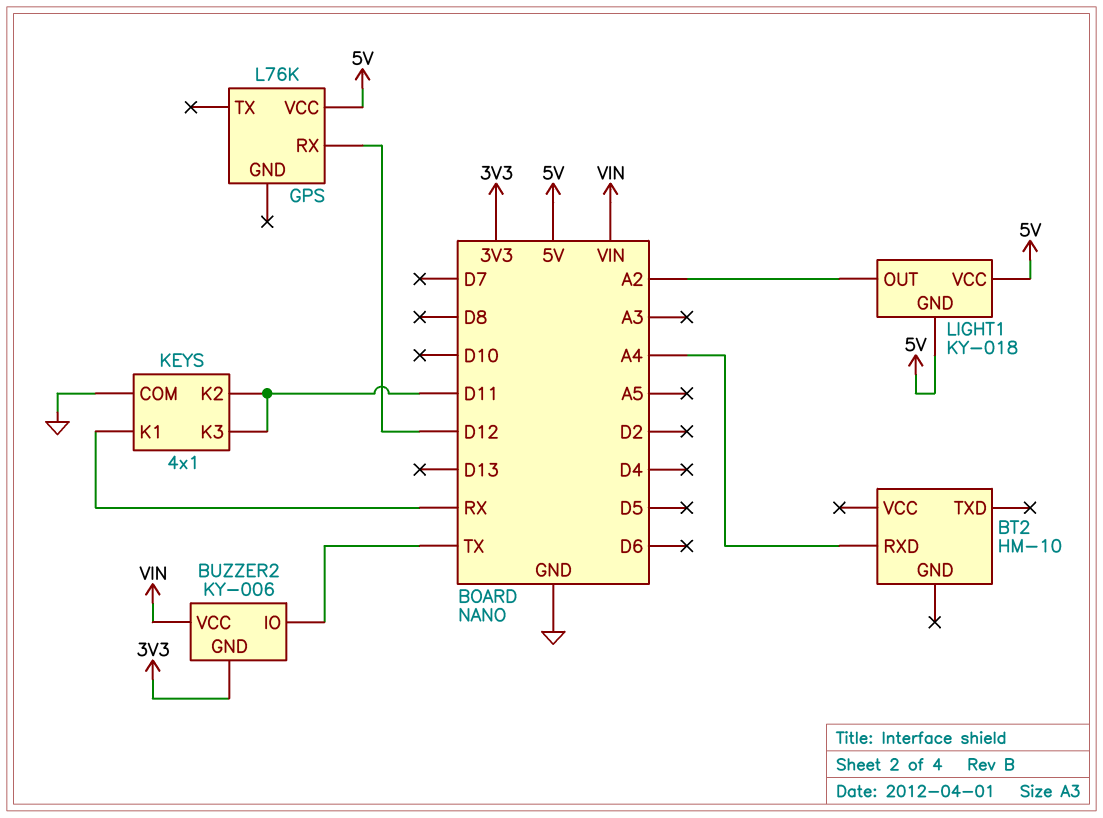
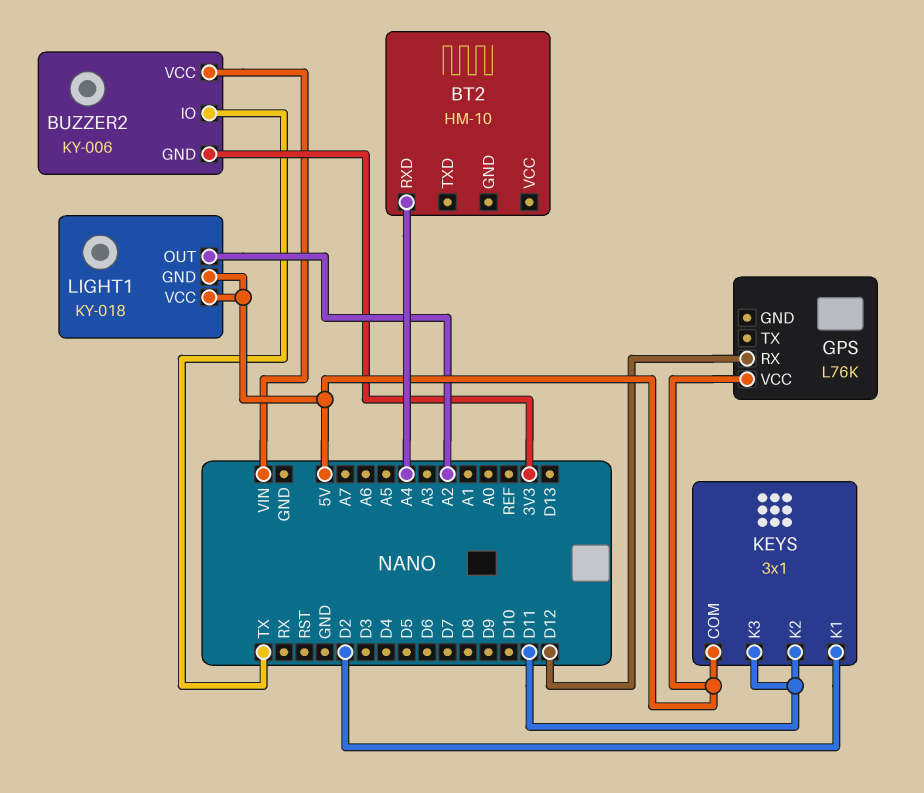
KEYS: 4x1 -> 3x1
KEYS pin COM: GND -> 5V
KEYS pin K1: RX -> D2

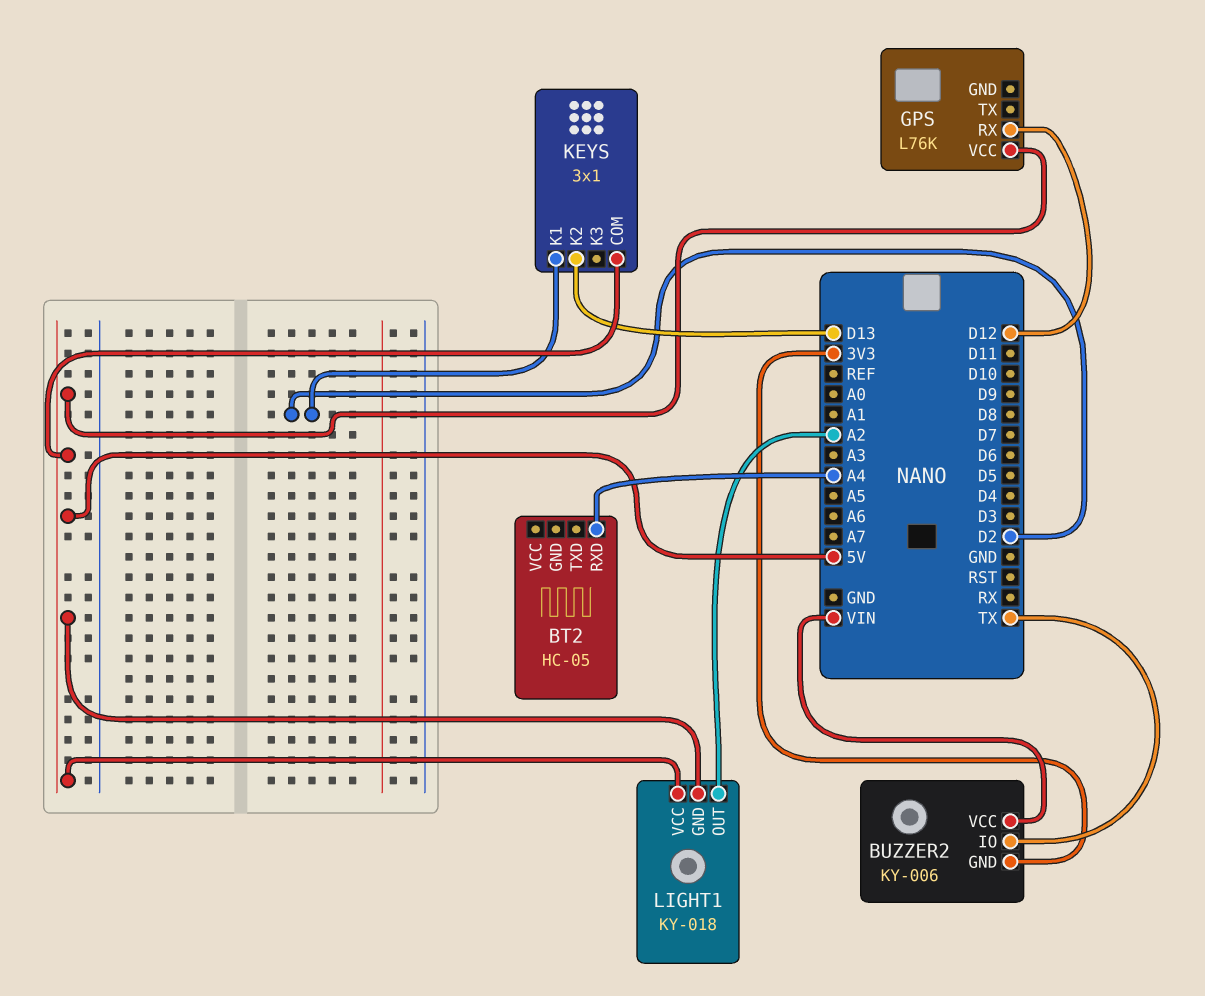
BT2: HM-10 -> HC-05
KEYS pin K2: D11 -> D13
KEYS pin K3: D11 -> none

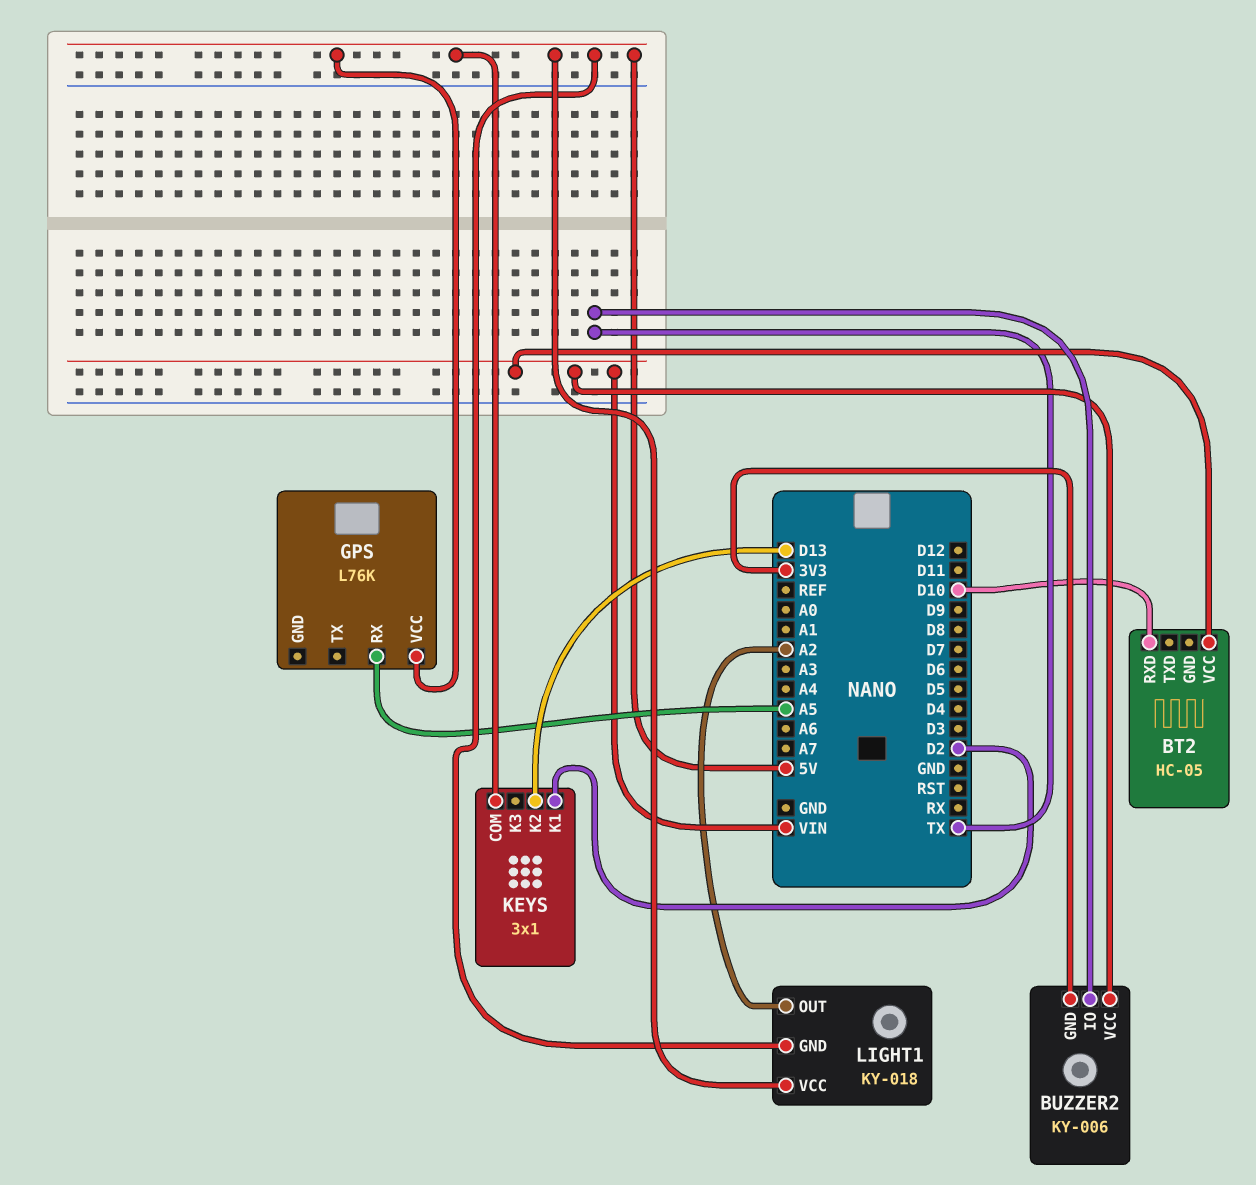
BT2 pin RXD: A4 -> D10
BT2 pin VCC: none -> VIN
GPS pin RX: D12 -> A5

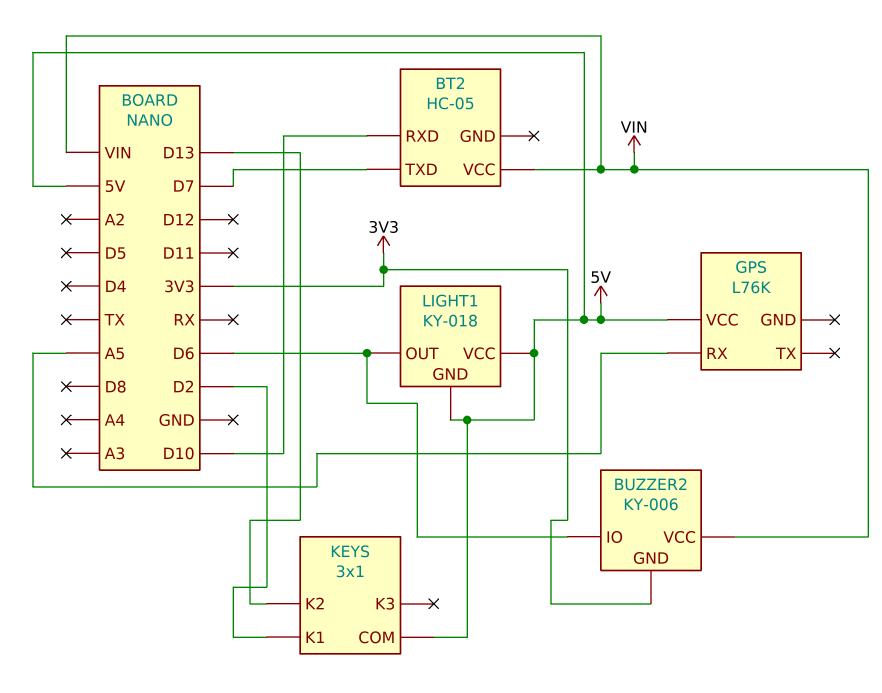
BT2 pin TXD: none -> D7
BUZZER2 pin IO: TX -> D6
LIGHT1 pin OUT: A2 -> D6

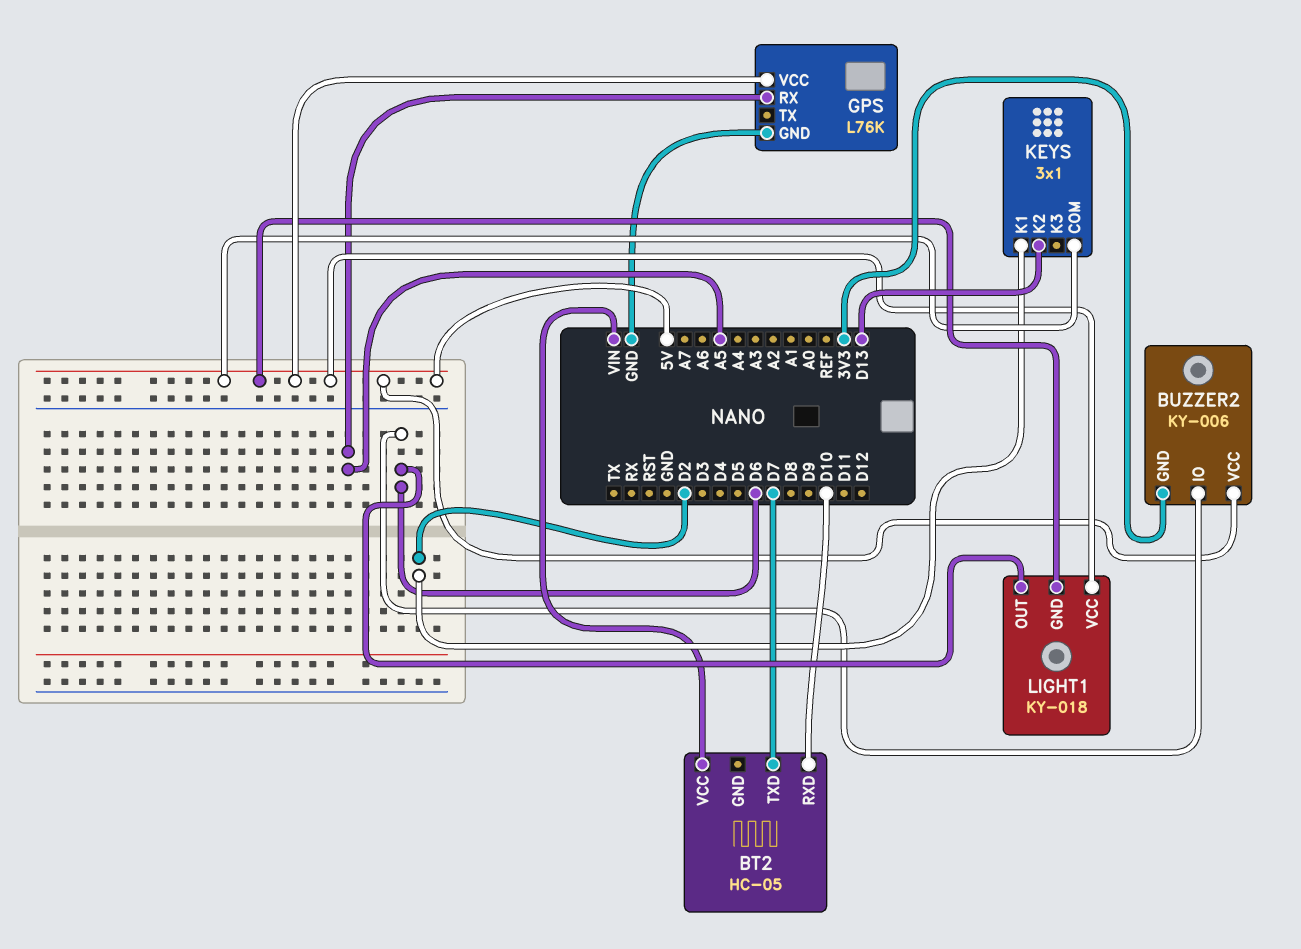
BUZZER2 pin VCC: VIN -> 5V
GPS pin GND: none -> GND

